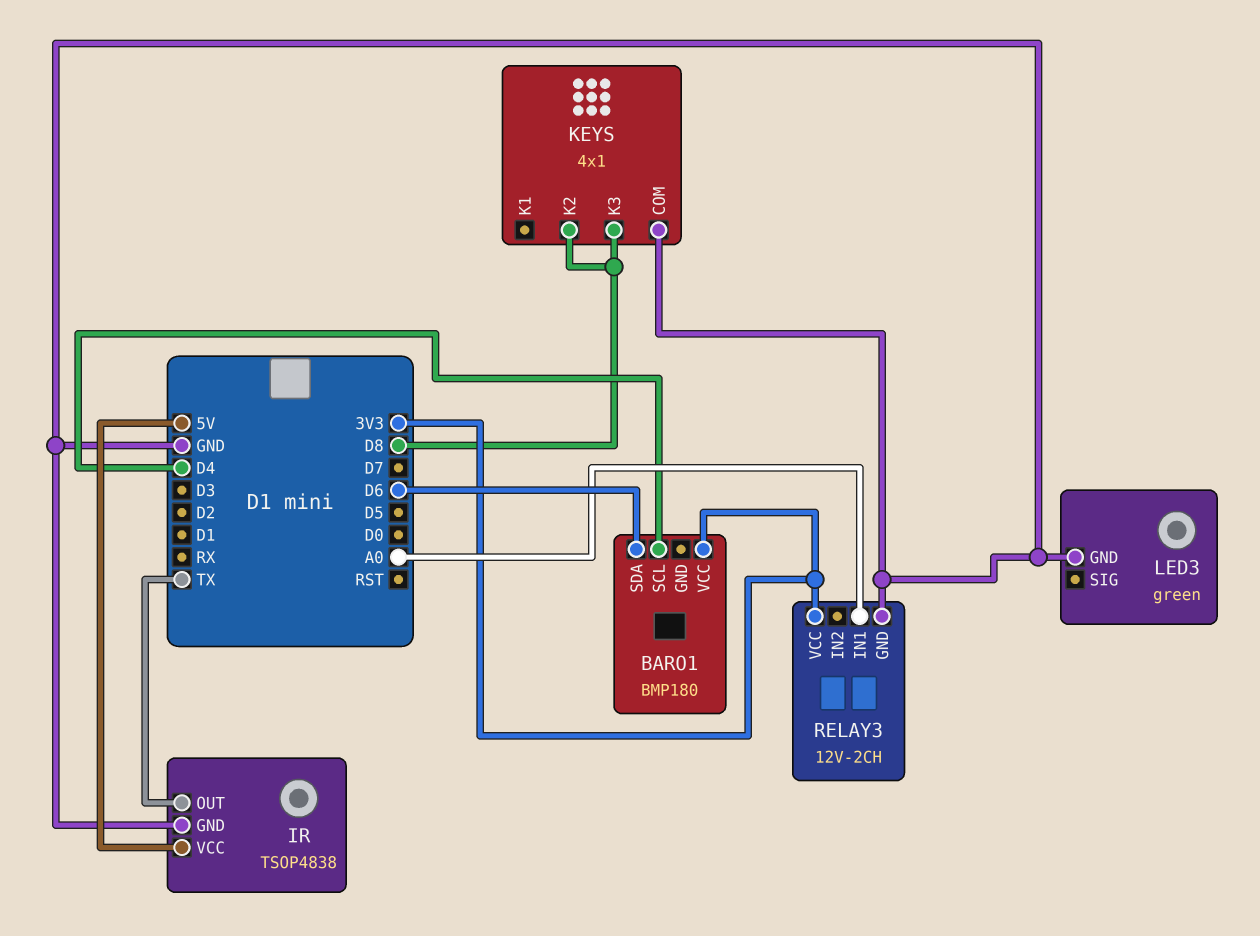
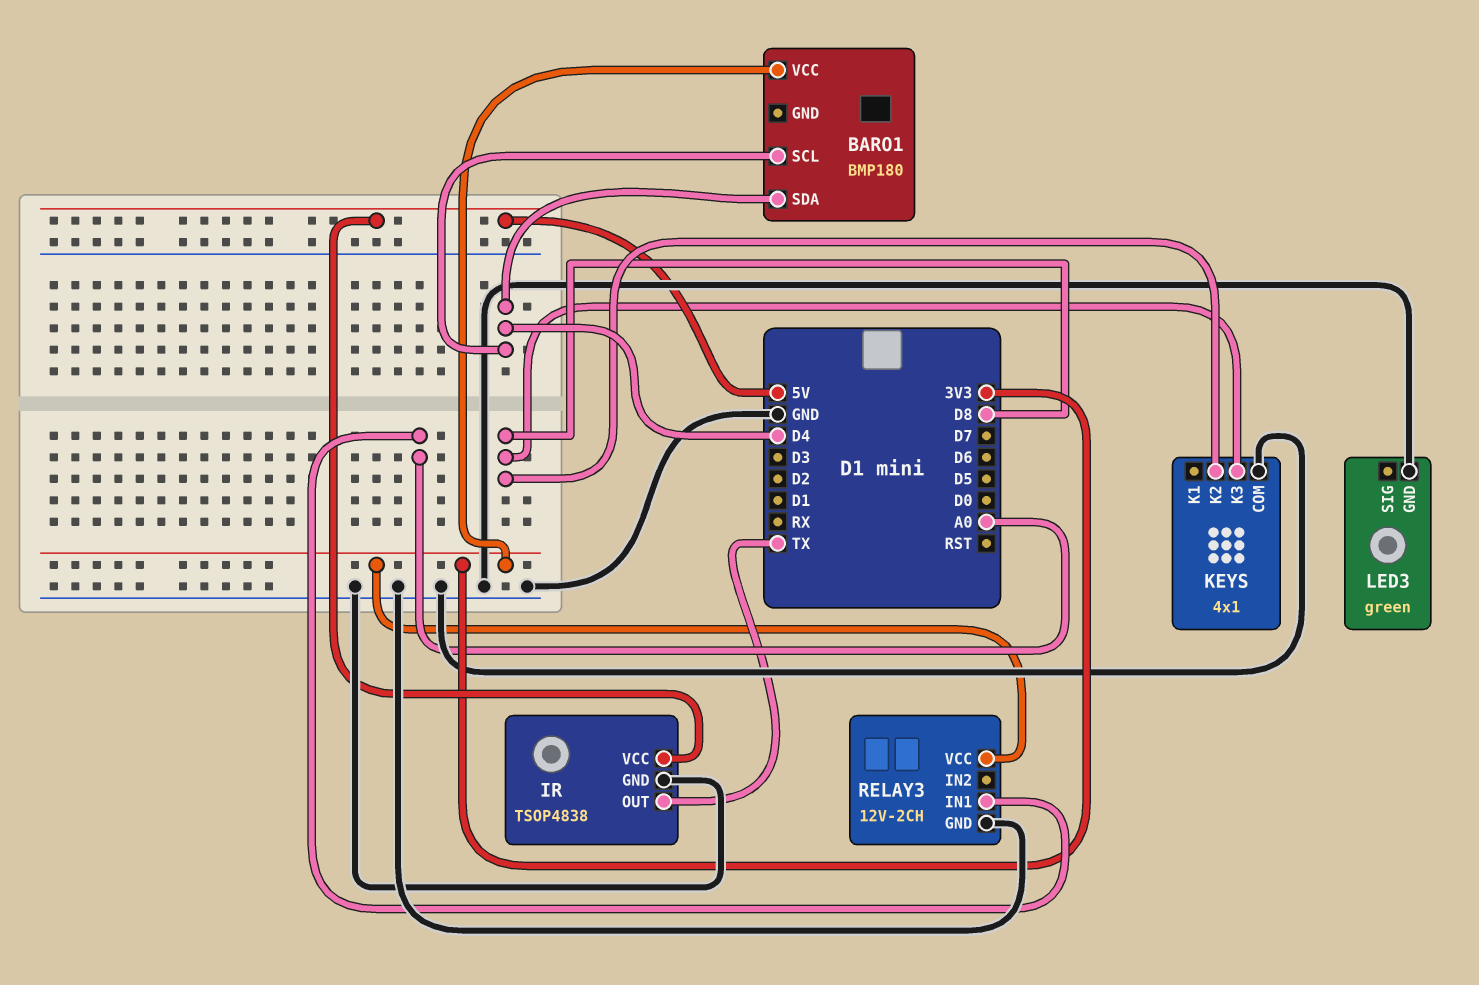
BARO1 pin SDA: D6 -> D4

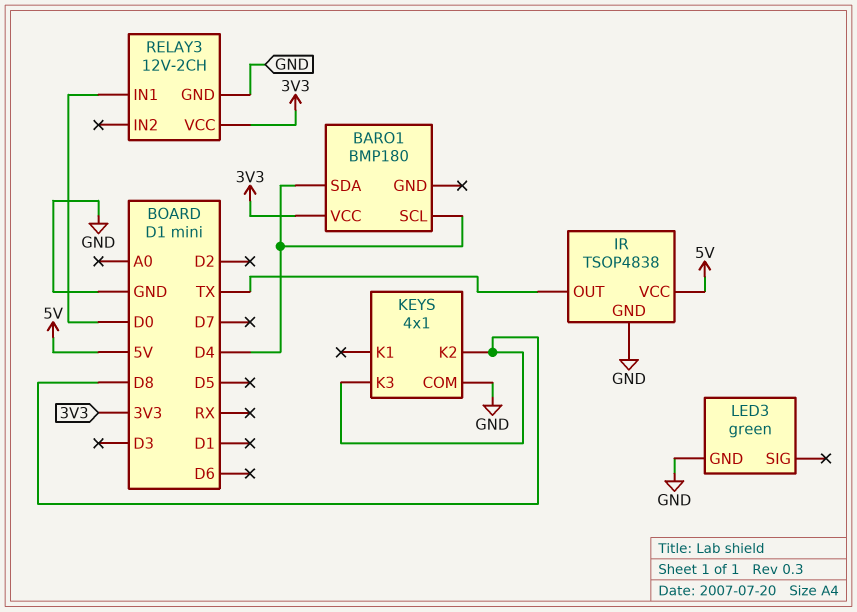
RELAY3 pin IN1: A0 -> D0

